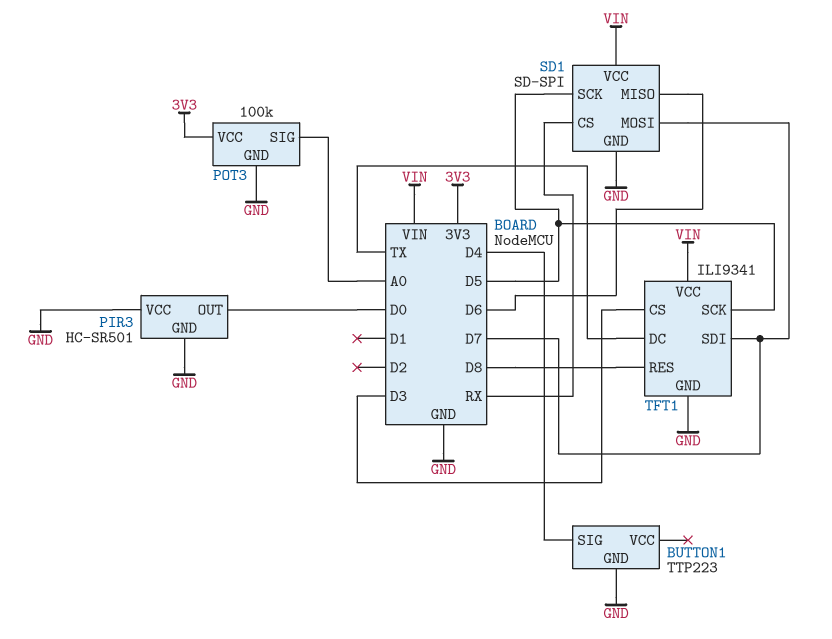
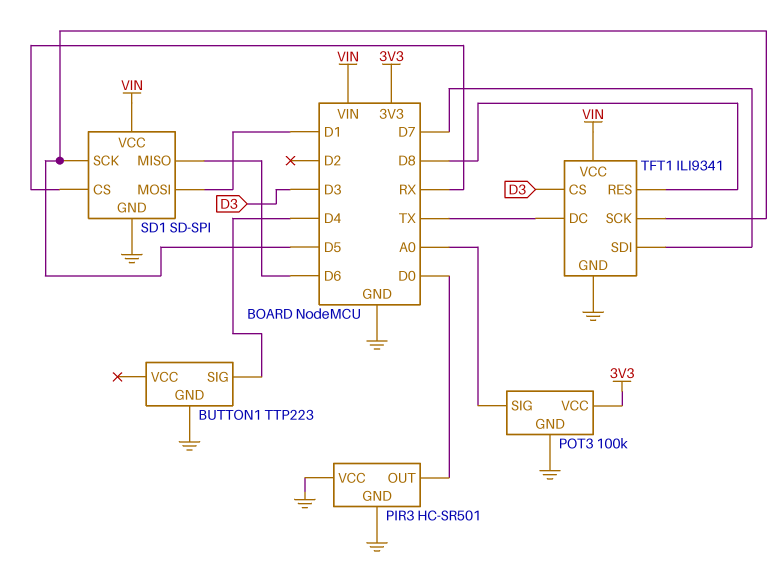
SD1 pin MOSI: D7 -> D1

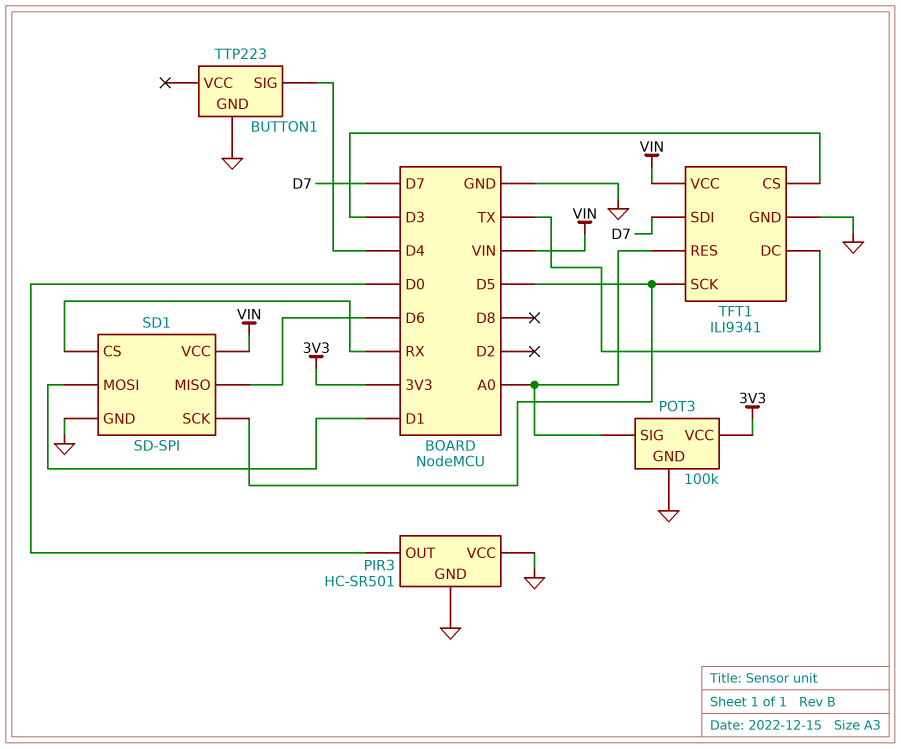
TFT1 pin RES: D8 -> A0

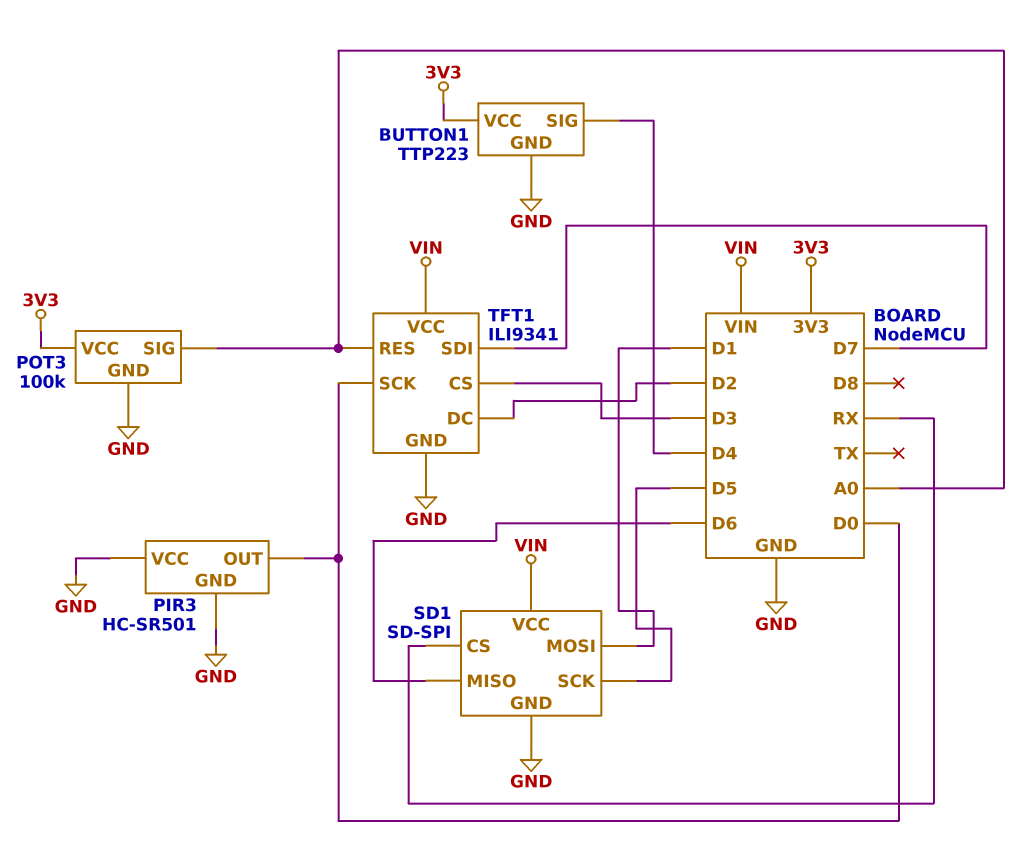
BUTTON1 pin VCC: none -> 3V3
TFT1 pin DC: TX -> D2
TFT1 pin SCK: D5 -> D0

